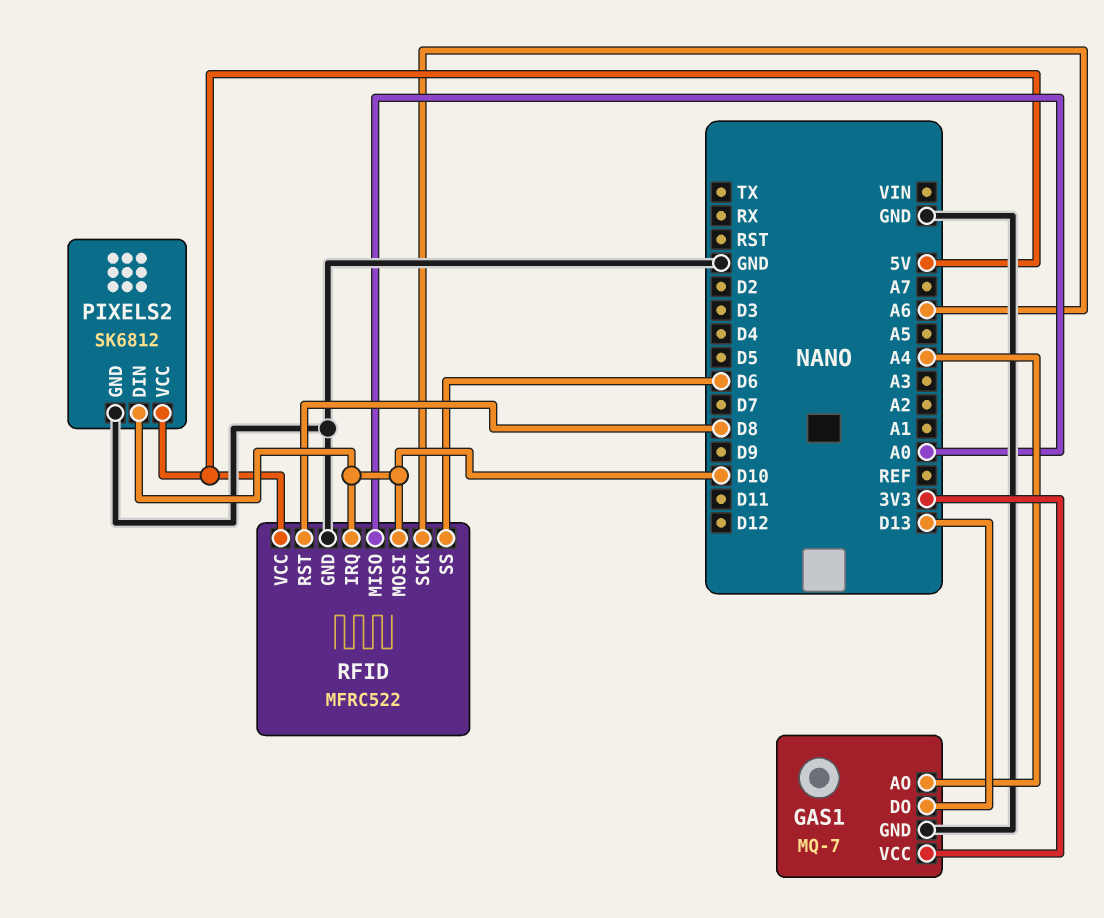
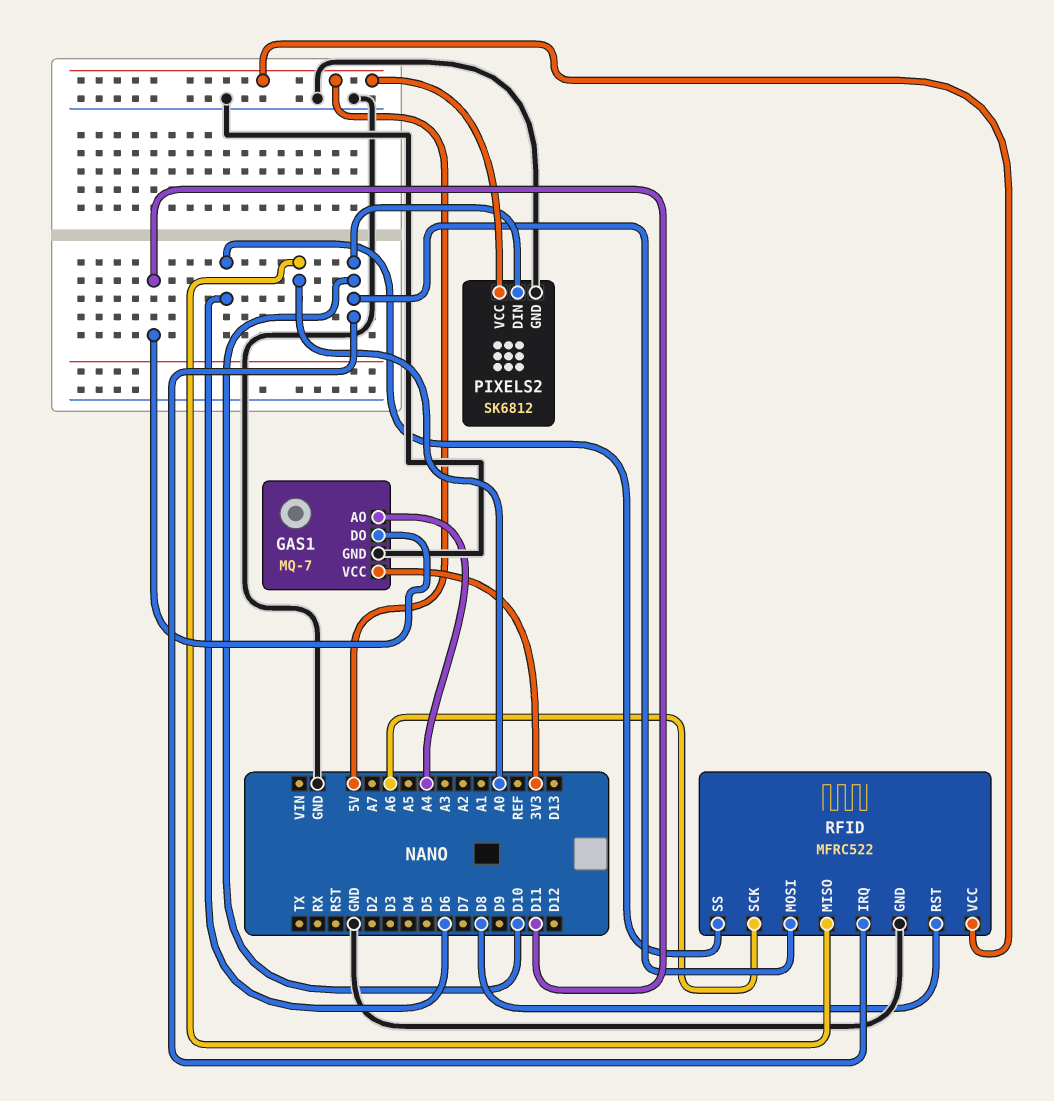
GAS1 pin DO: D13 -> D11

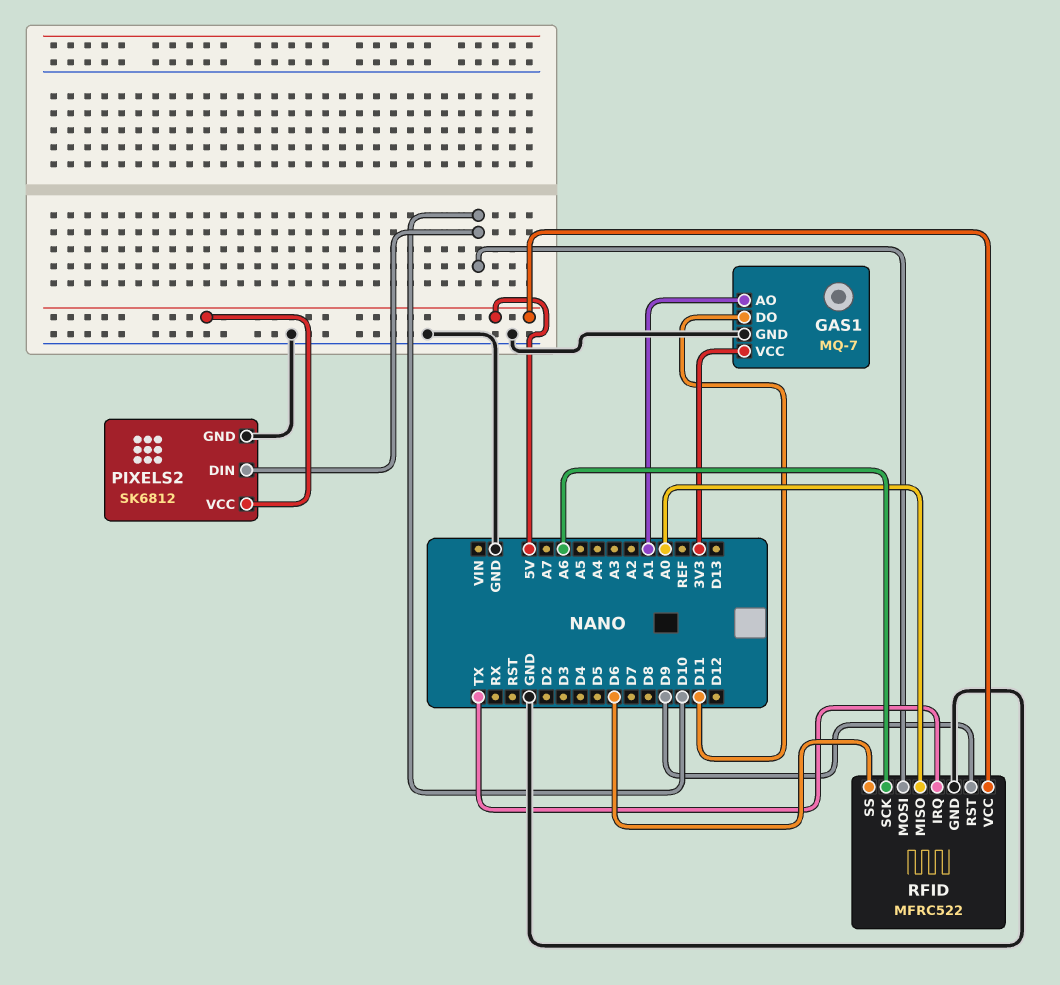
GAS1 pin AO: A4 -> A1
RFID pin IRQ: D10 -> TX
RFID pin RST: D8 -> D9

